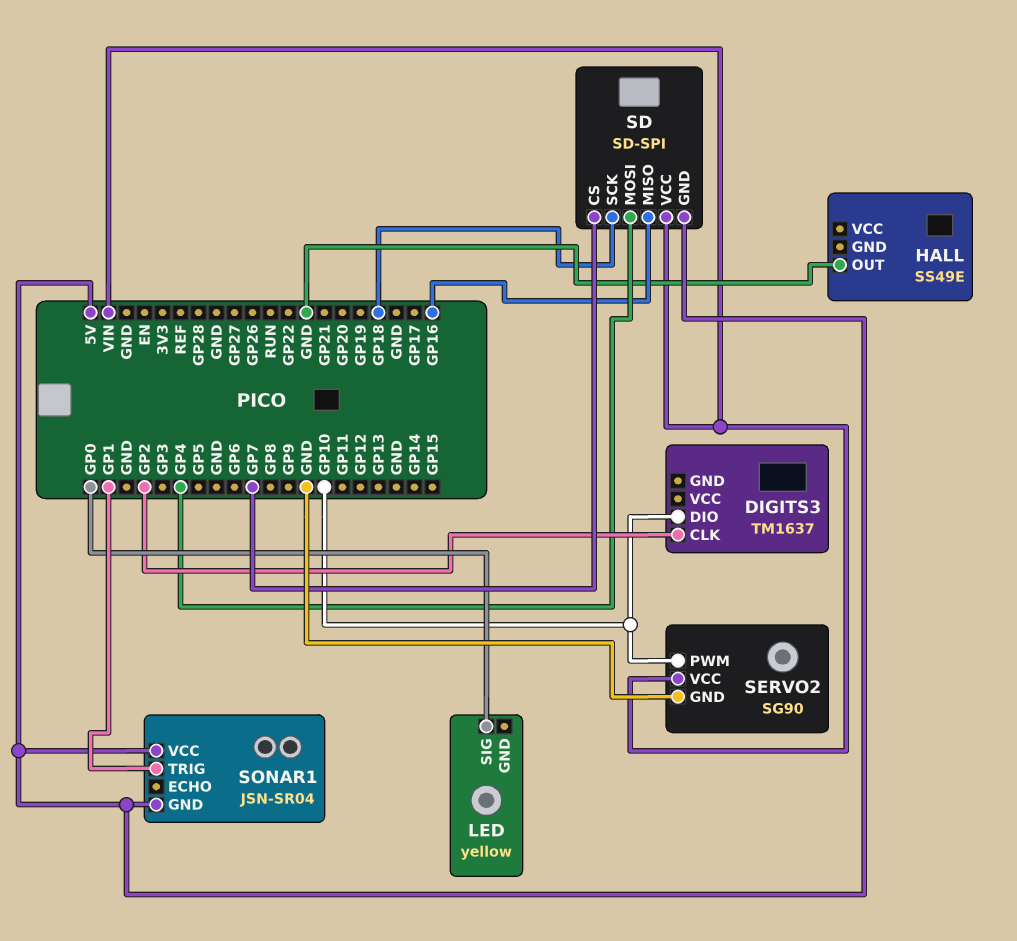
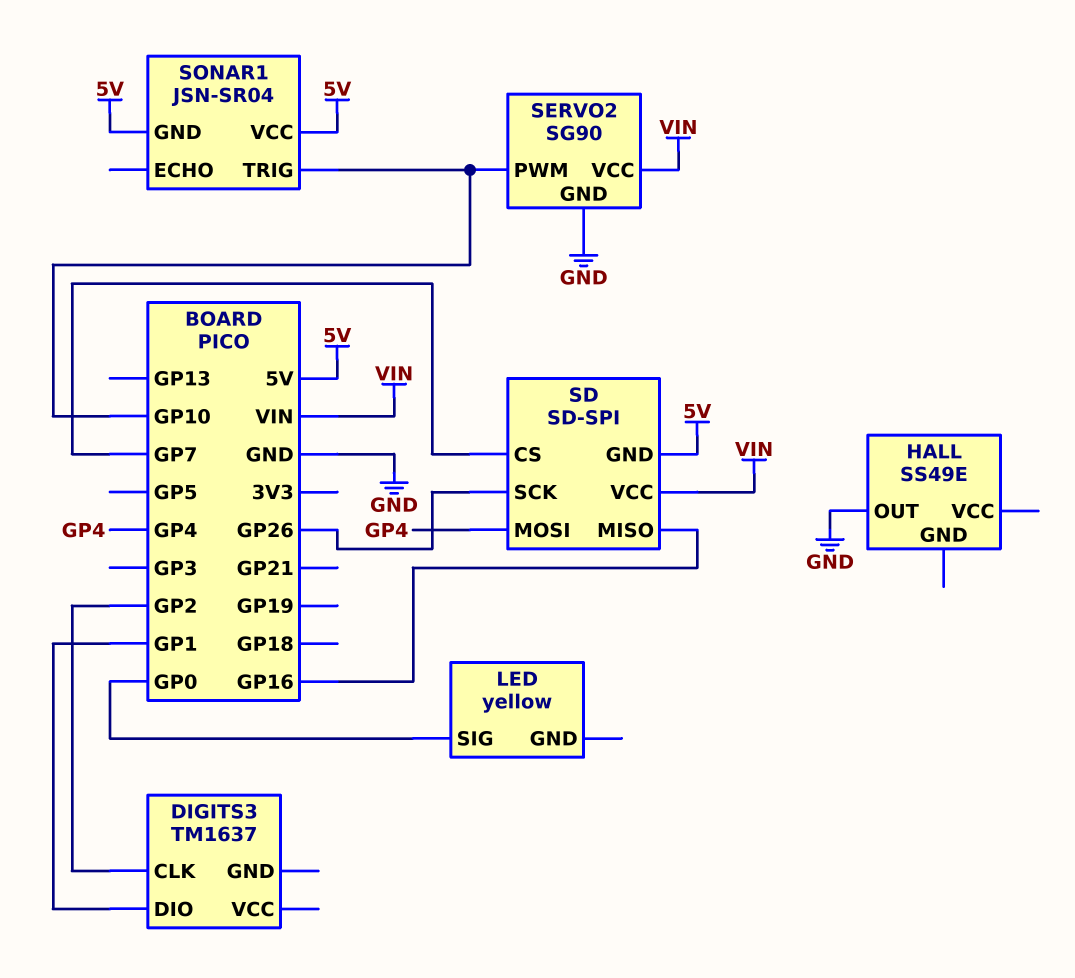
DIGITS3 pin DIO: GP10 -> GP1
SD pin SCK: GP18 -> GP26
SONAR1 pin TRIG: GP1 -> GP10

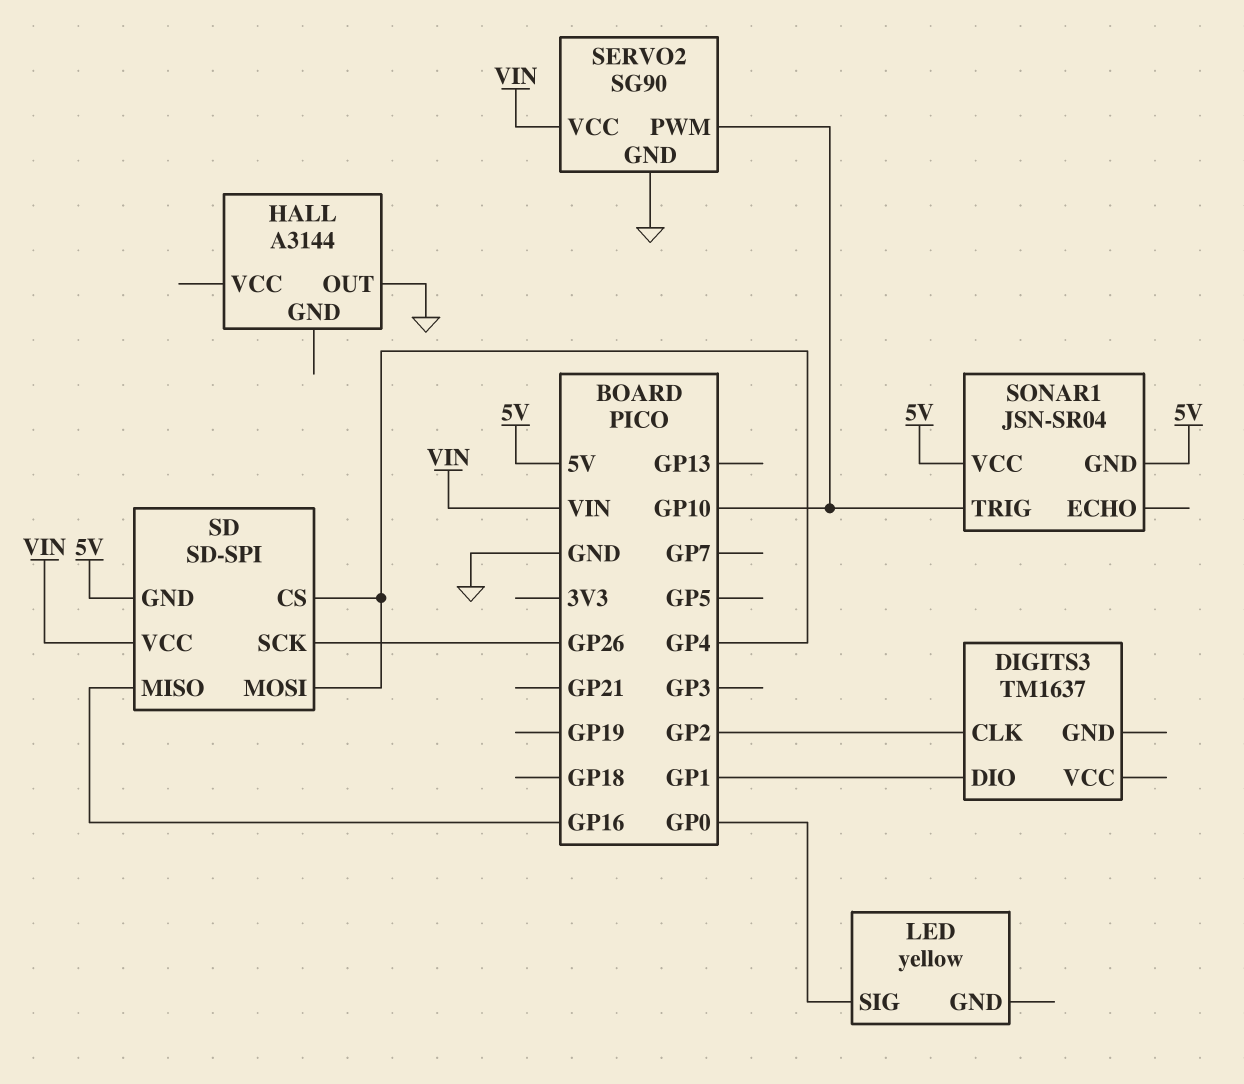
HALL: SS49E -> A3144
SD pin CS: GP7 -> GP4

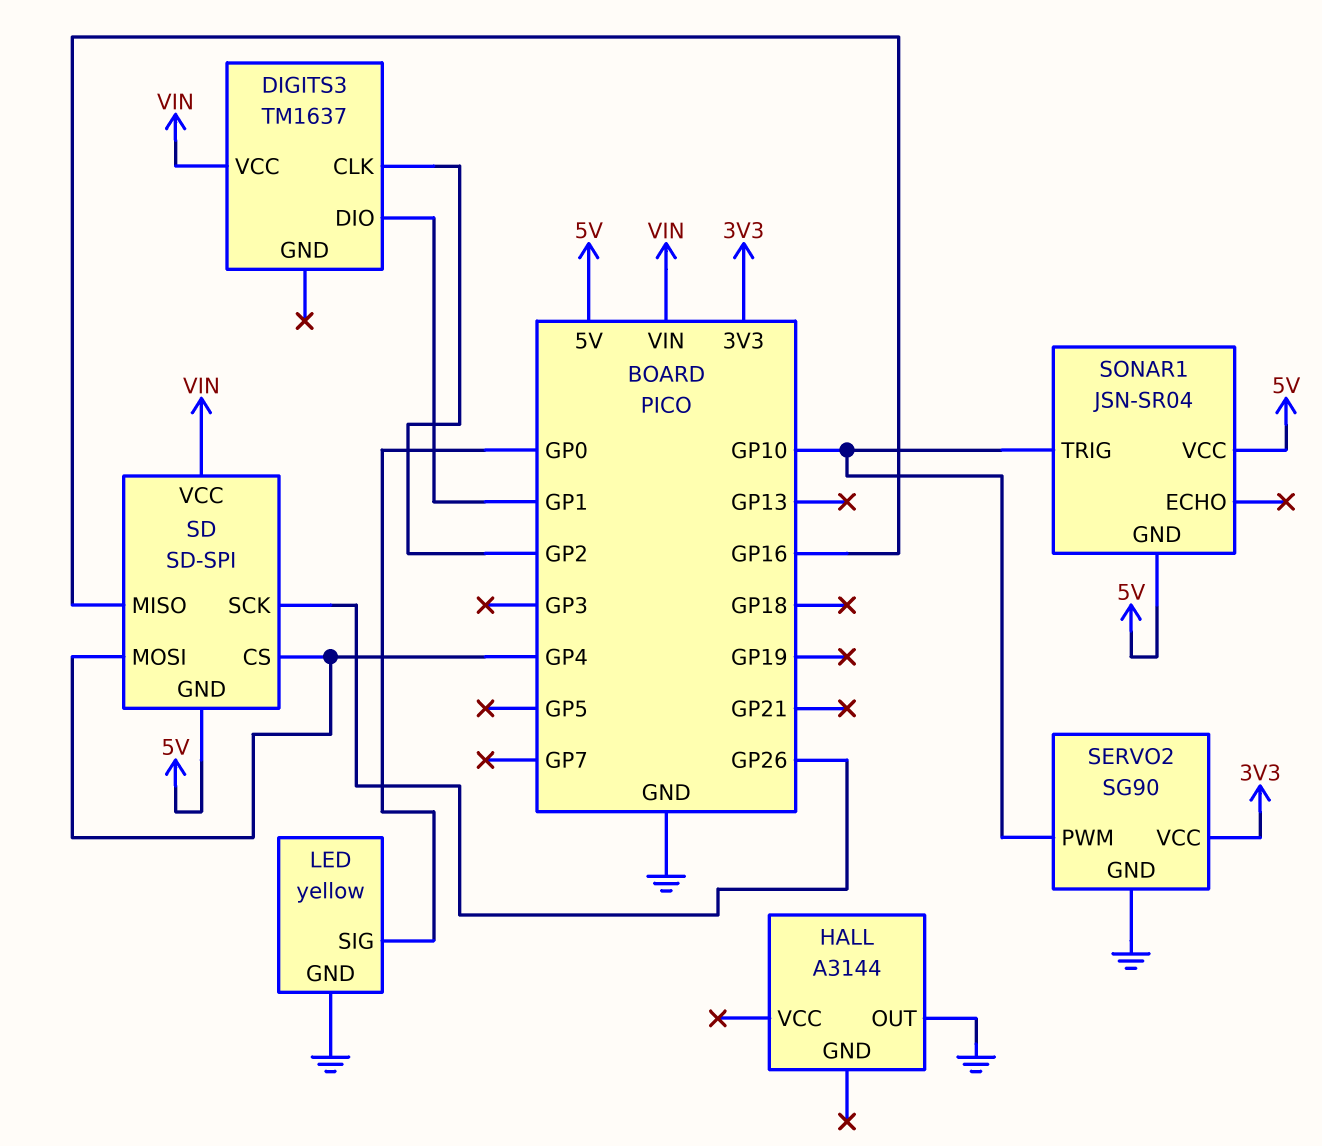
DIGITS3 pin VCC: none -> VIN
LED pin GND: none -> GND
SERVO2 pin VCC: VIN -> 3V3

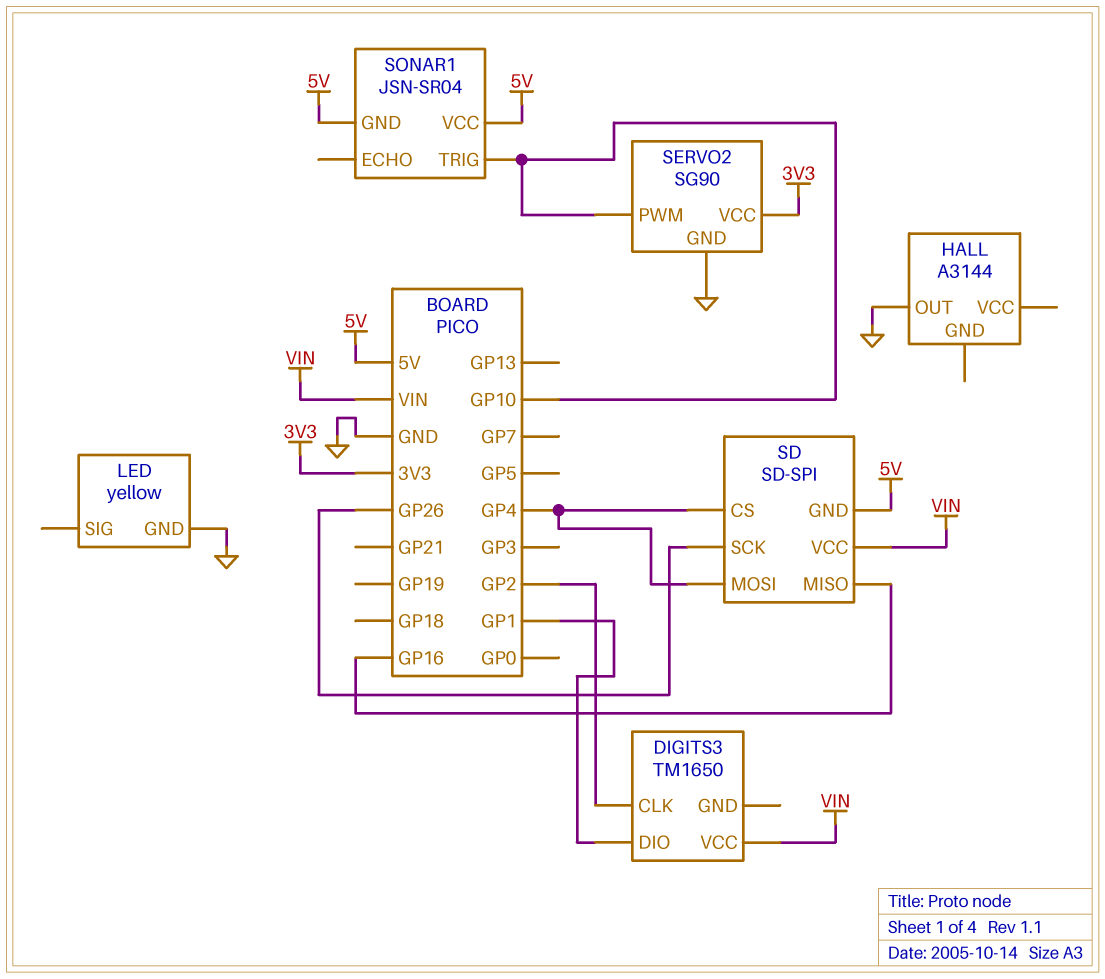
DIGITS3: TM1637 -> TM1650
LED pin SIG: GP0 -> none

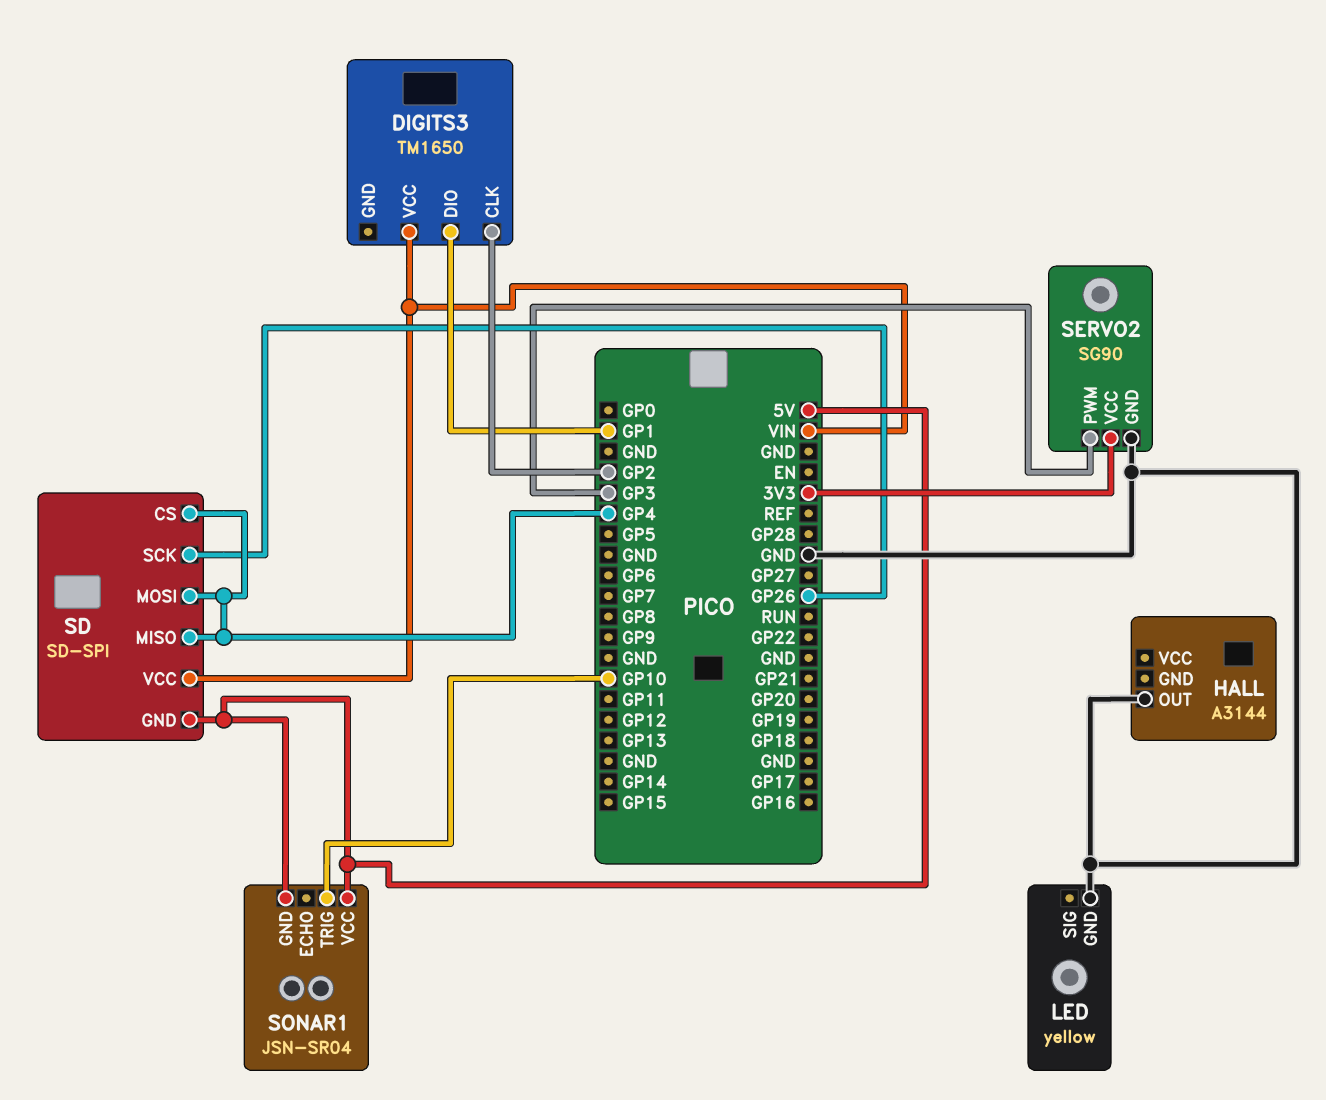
SD pin MISO: GP16 -> GP4
SERVO2 pin PWM: GP10 -> GP3

